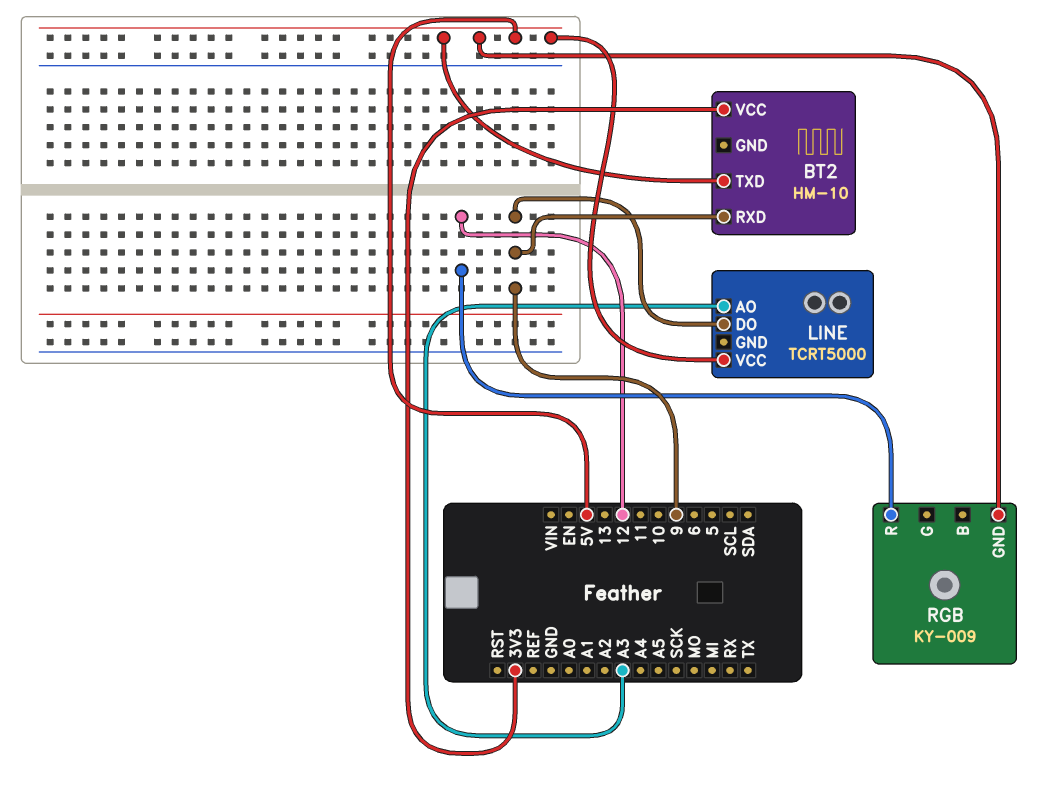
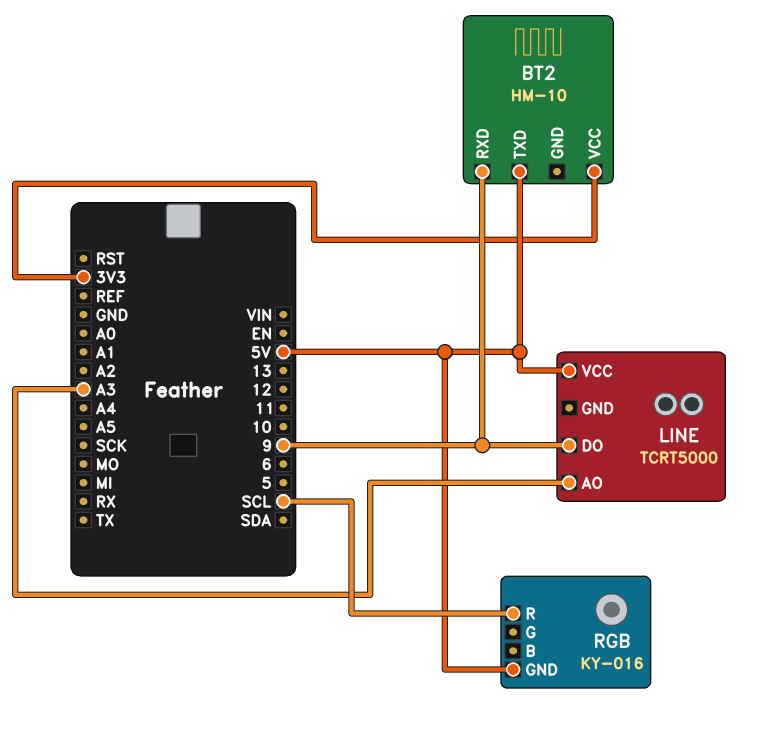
RGB: KY-009 -> KY-016
RGB pin R: 12 -> SCL

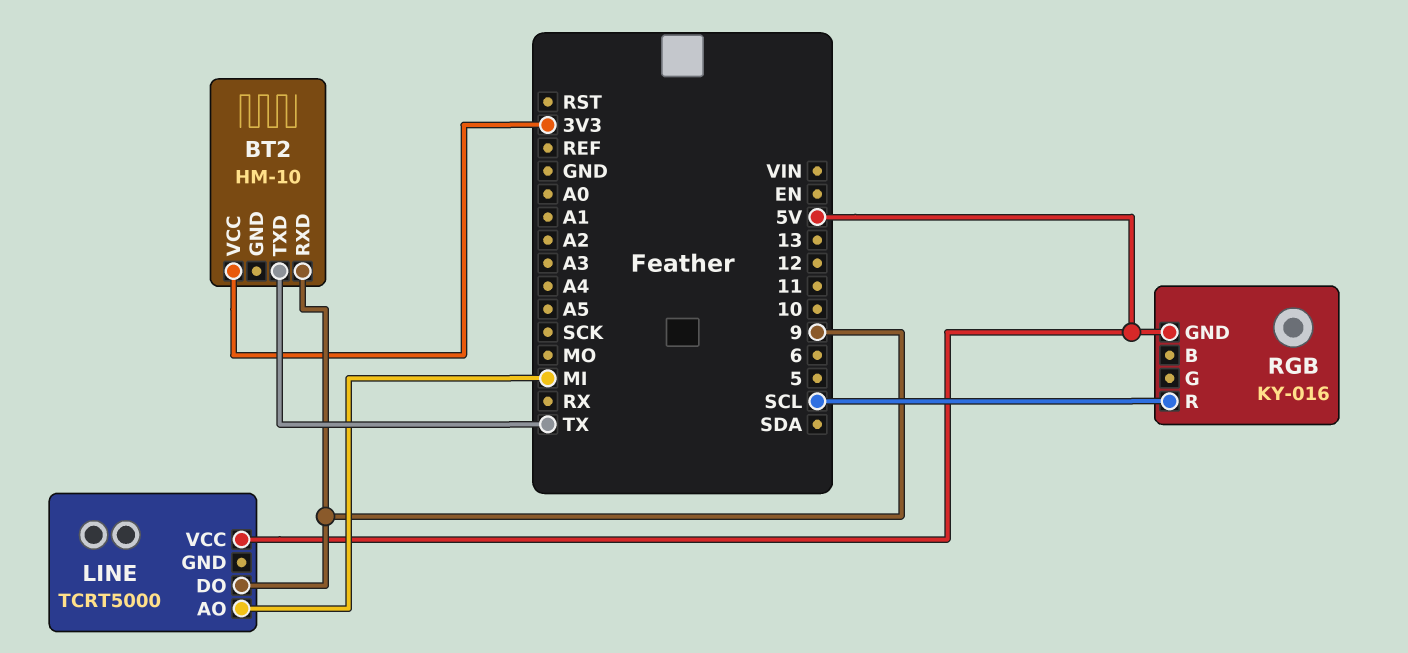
BT2 pin TXD: 5V -> TX
LINE pin AO: A3 -> MI

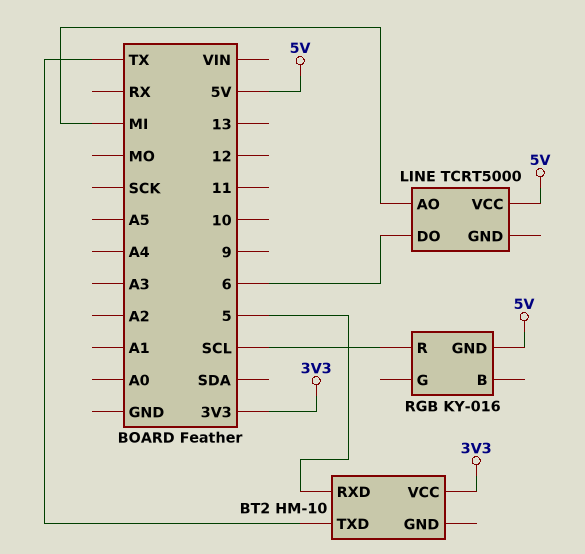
BT2 pin RXD: 9 -> 5
LINE pin DO: 9 -> 6

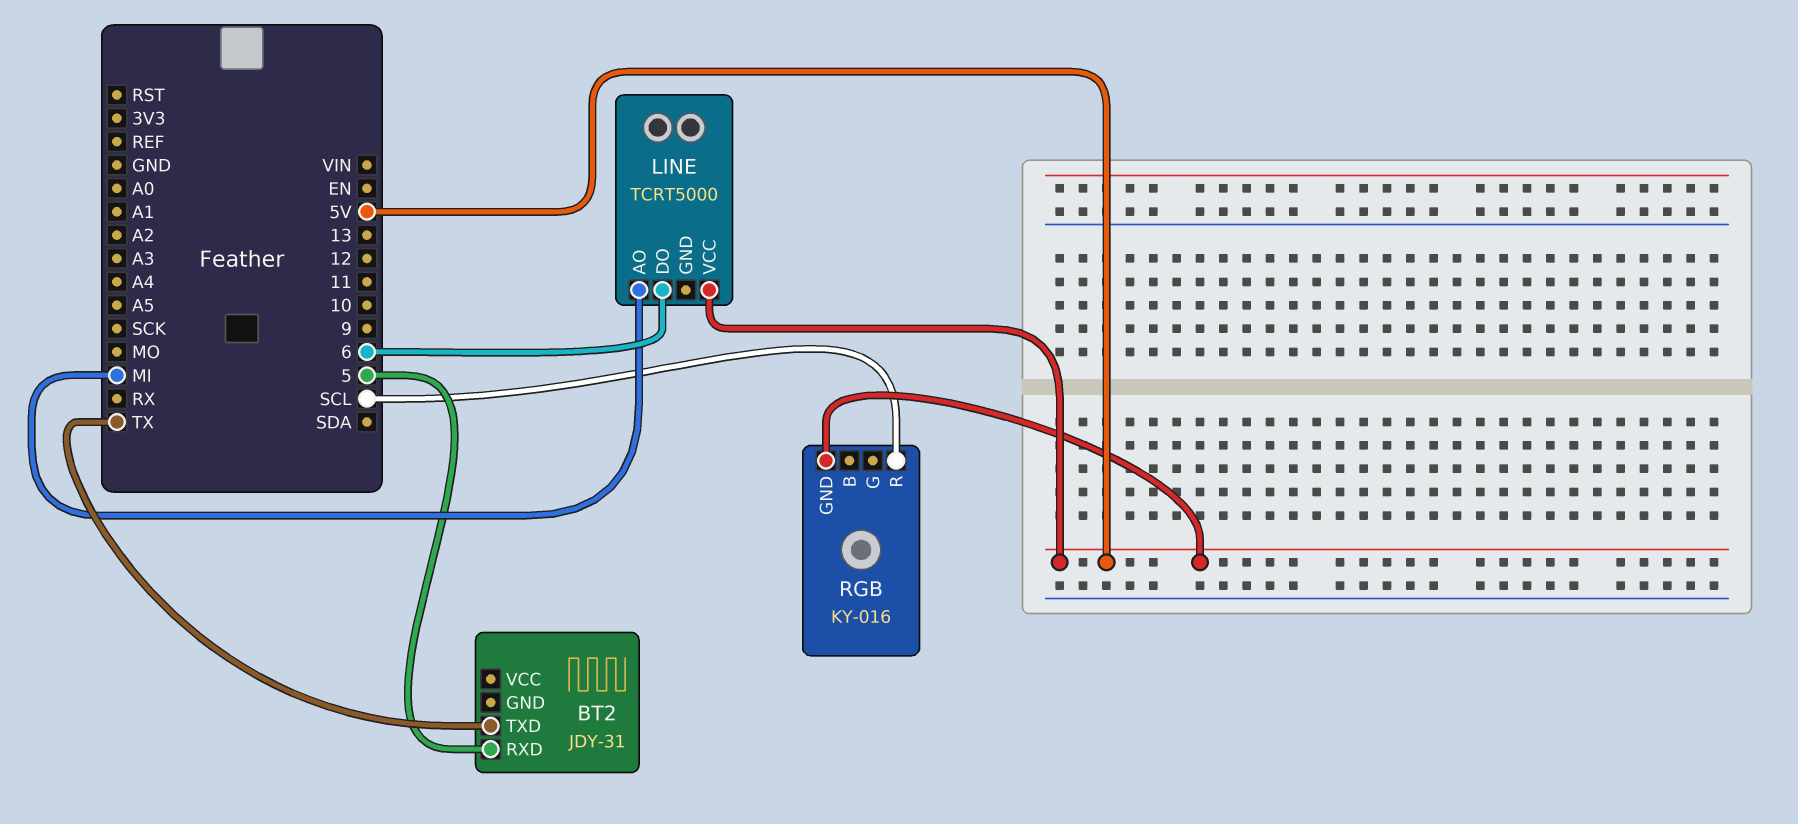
BT2: HM-10 -> JDY-31
BT2 pin VCC: 3V3 -> none

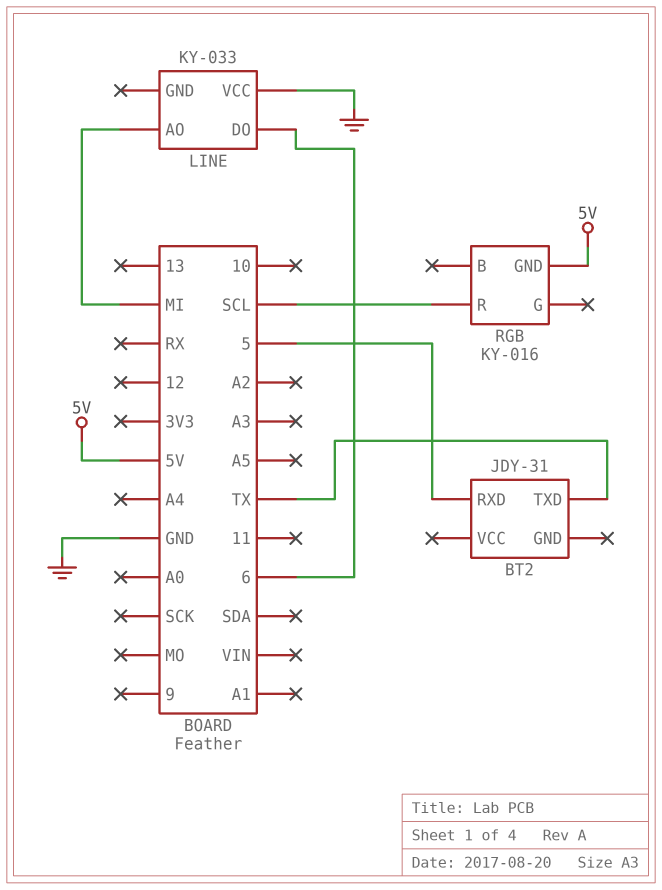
LINE: TCRT5000 -> KY-033
LINE pin VCC: 5V -> GND

